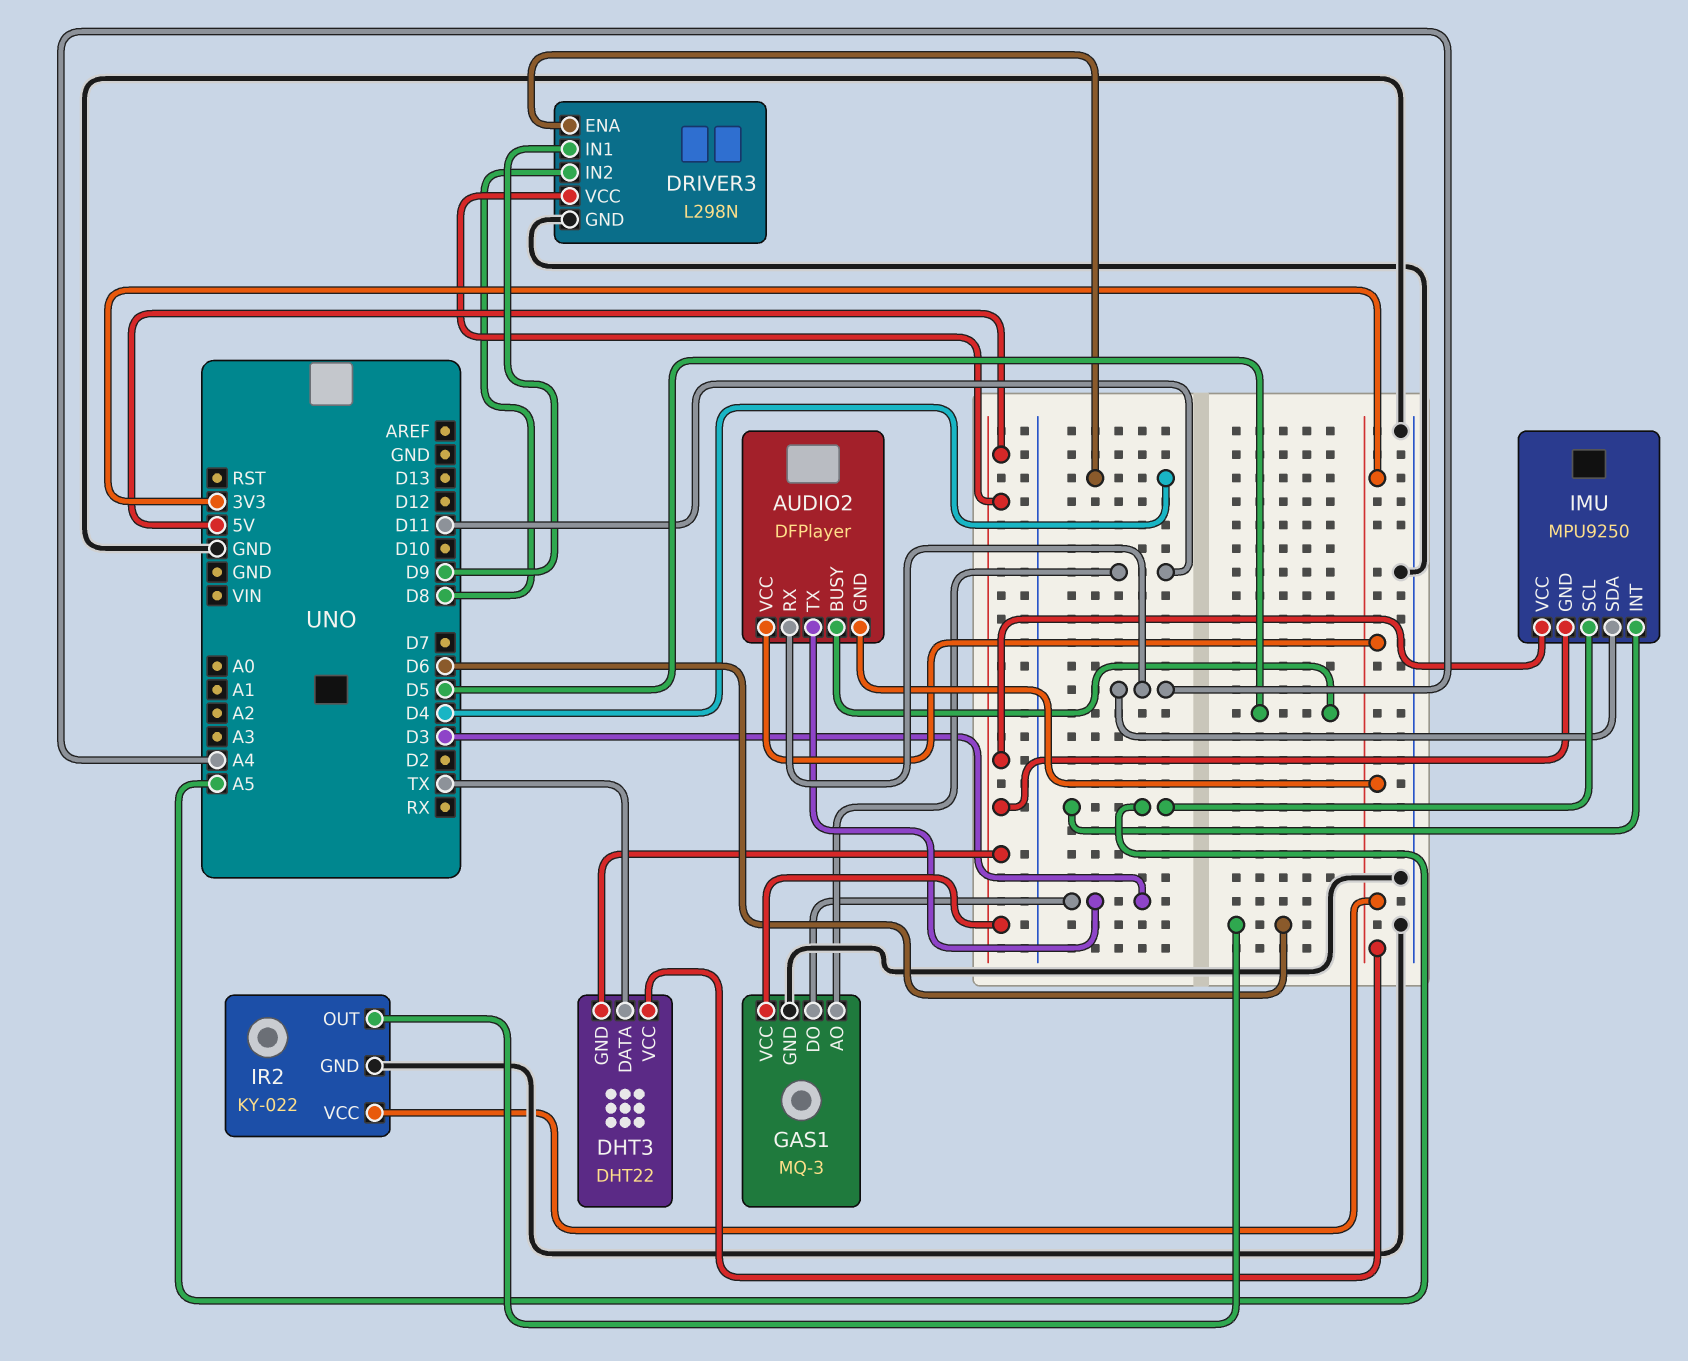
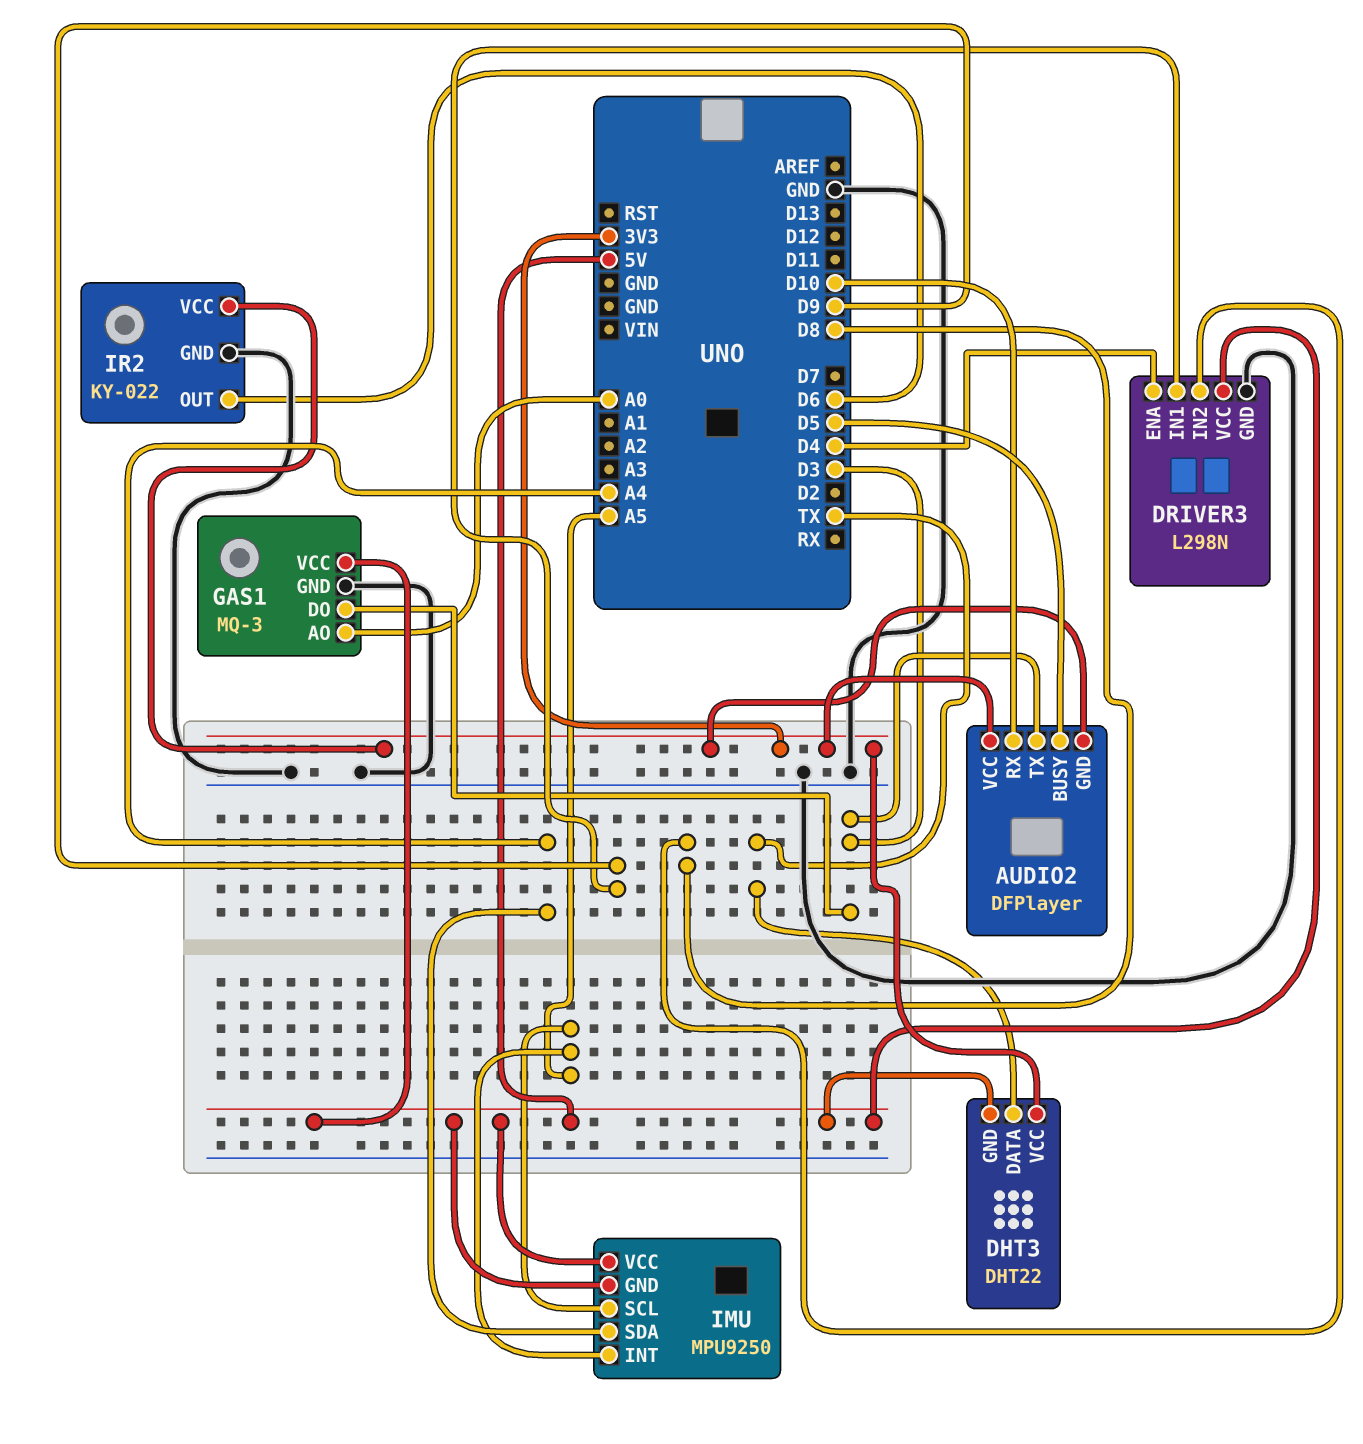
AUDIO2 pin RX: A4 -> D10
GAS1 pin AO: D11 -> A0

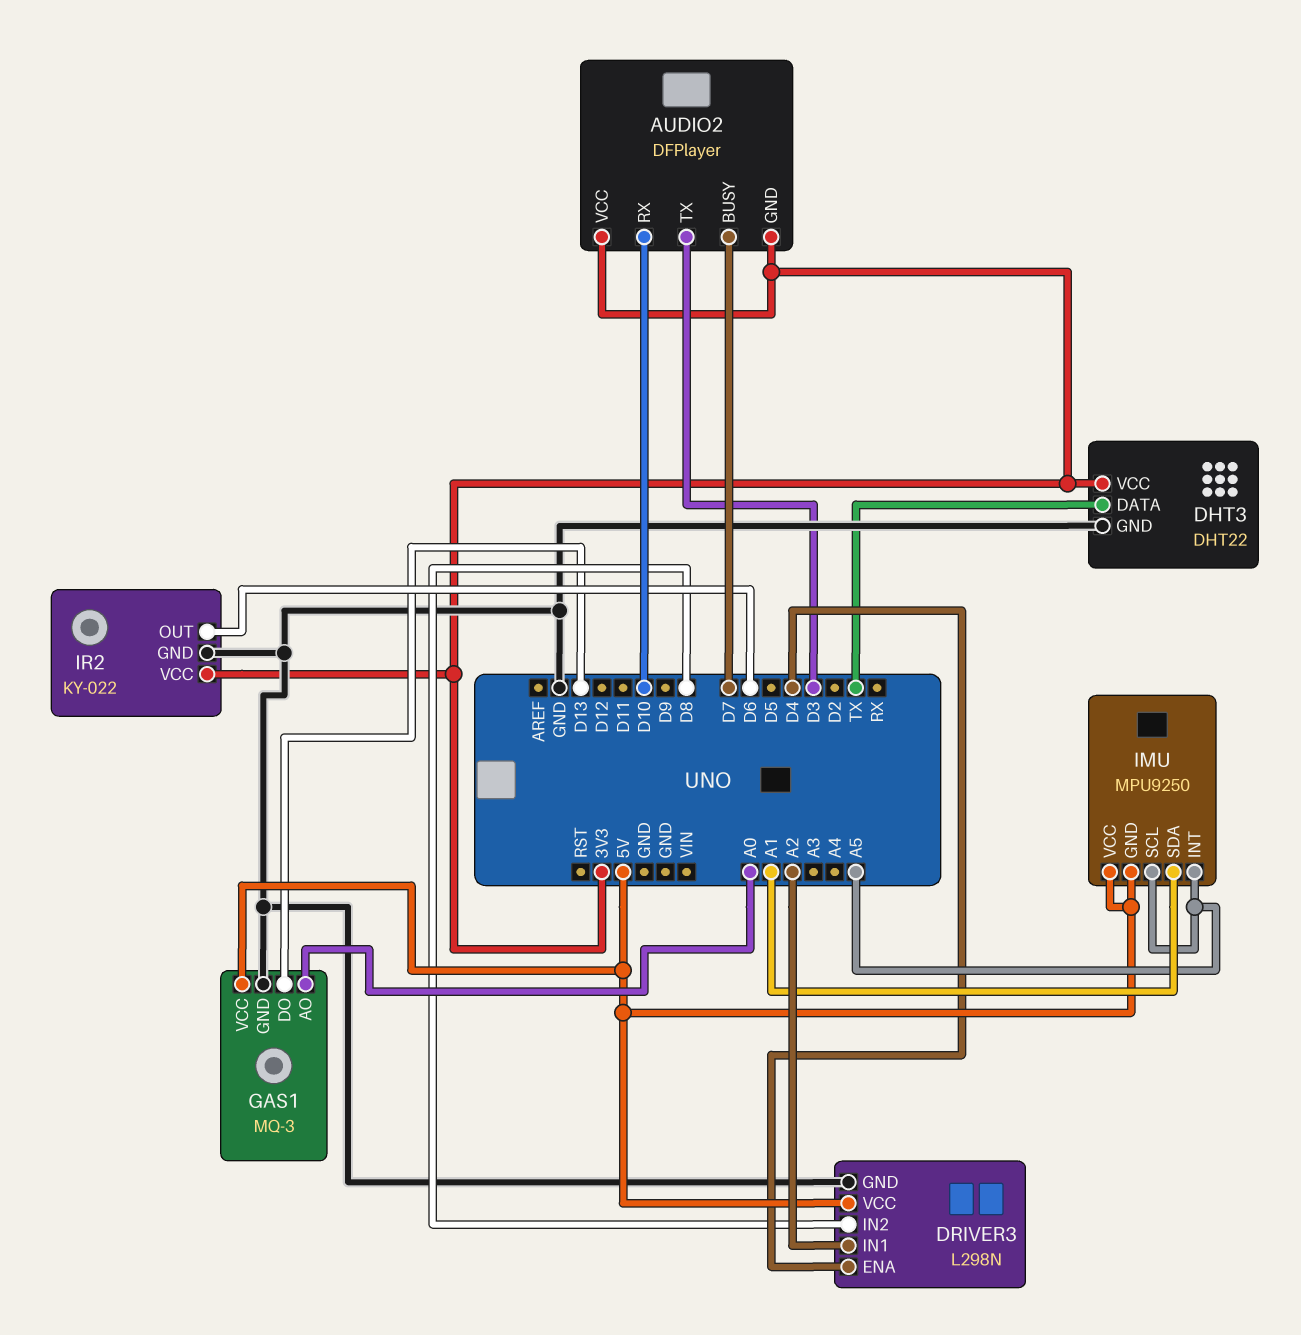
AUDIO2 pin BUSY: D5 -> D7
DHT3 pin GND: 5V -> GND
DRIVER3 pin IN1: D9 -> A2
GAS1 pin DO: D3 -> D13
IMU pin SDA: A4 -> A1

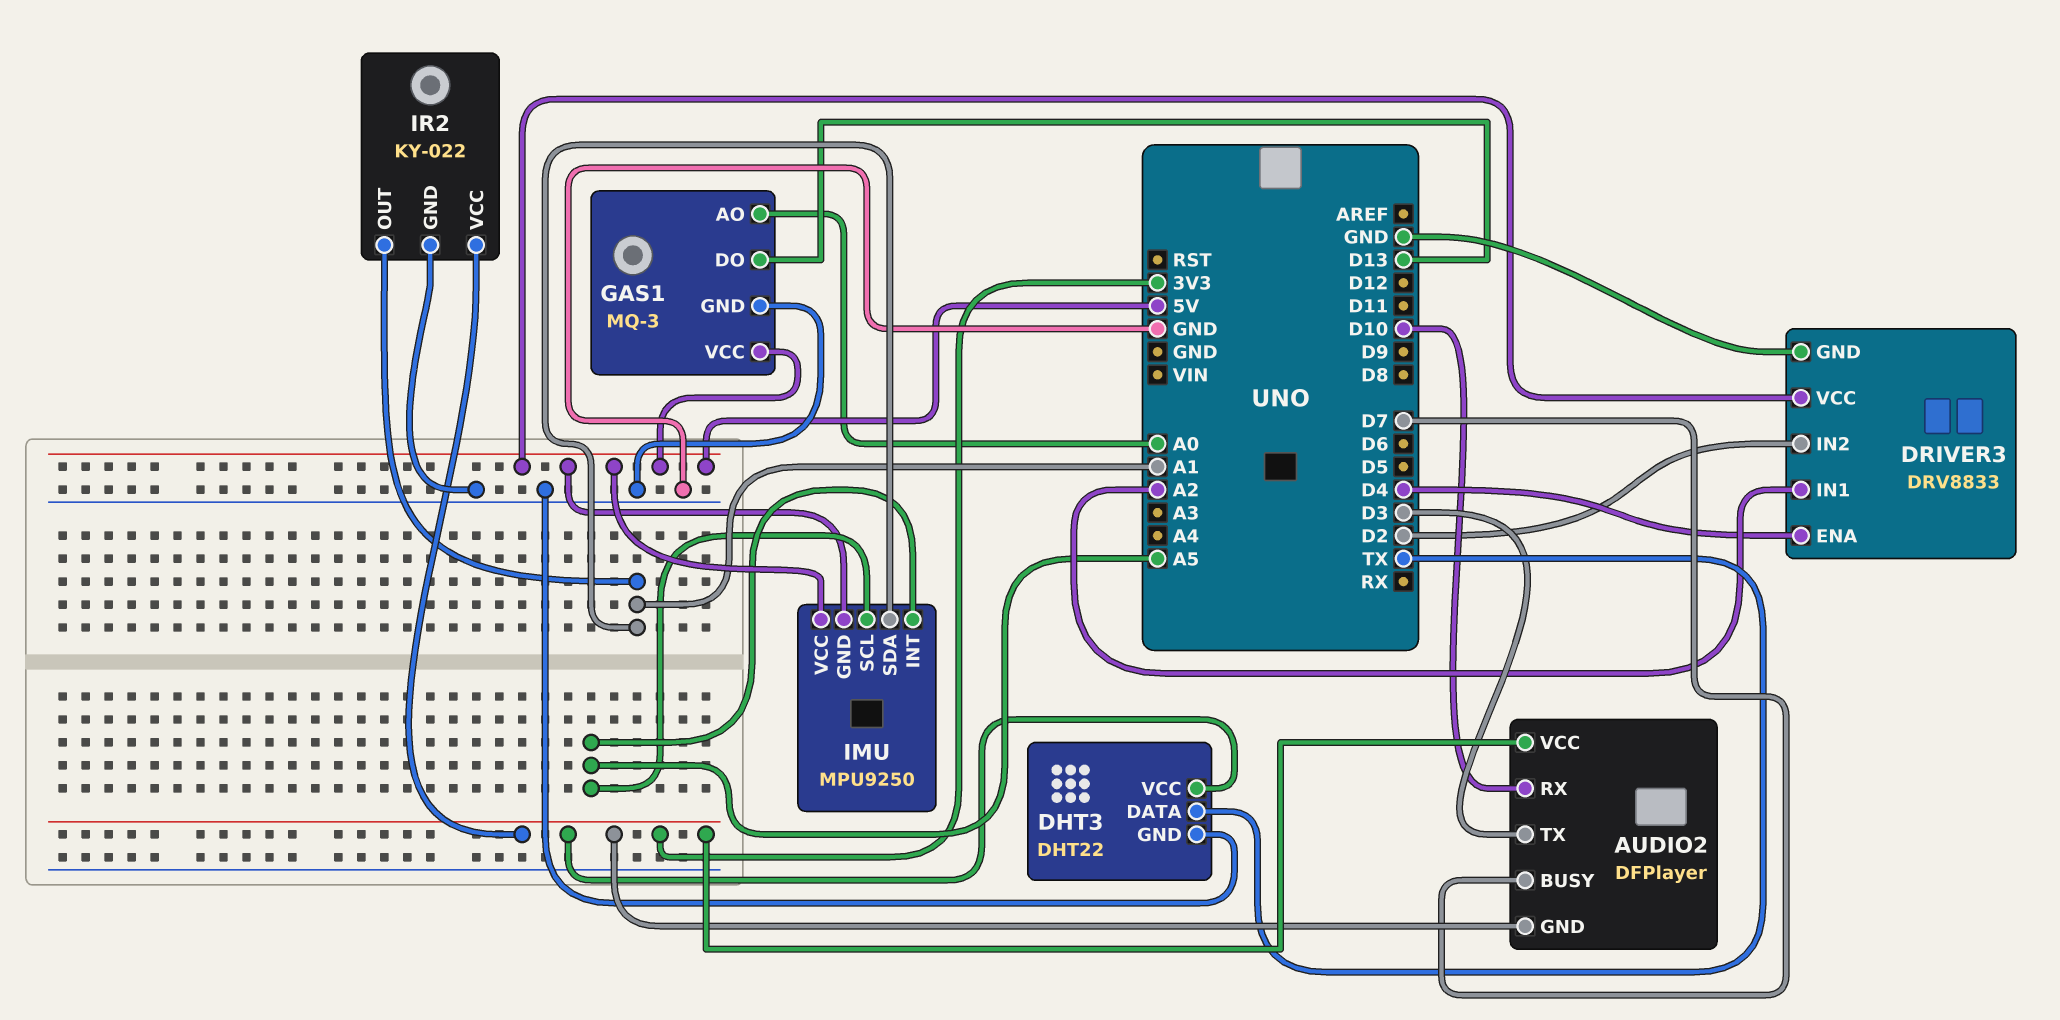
DRIVER3: L298N -> DRV8833
DRIVER3 pin IN2: D8 -> D2
IR2 pin OUT: D6 -> A1

